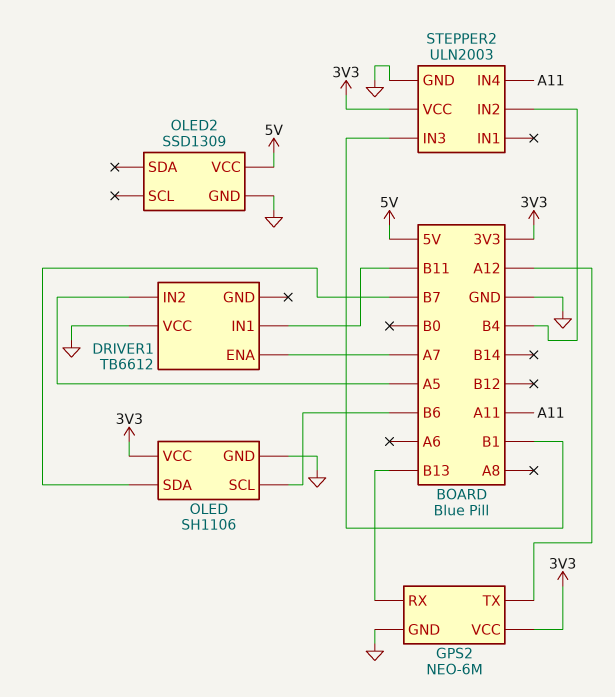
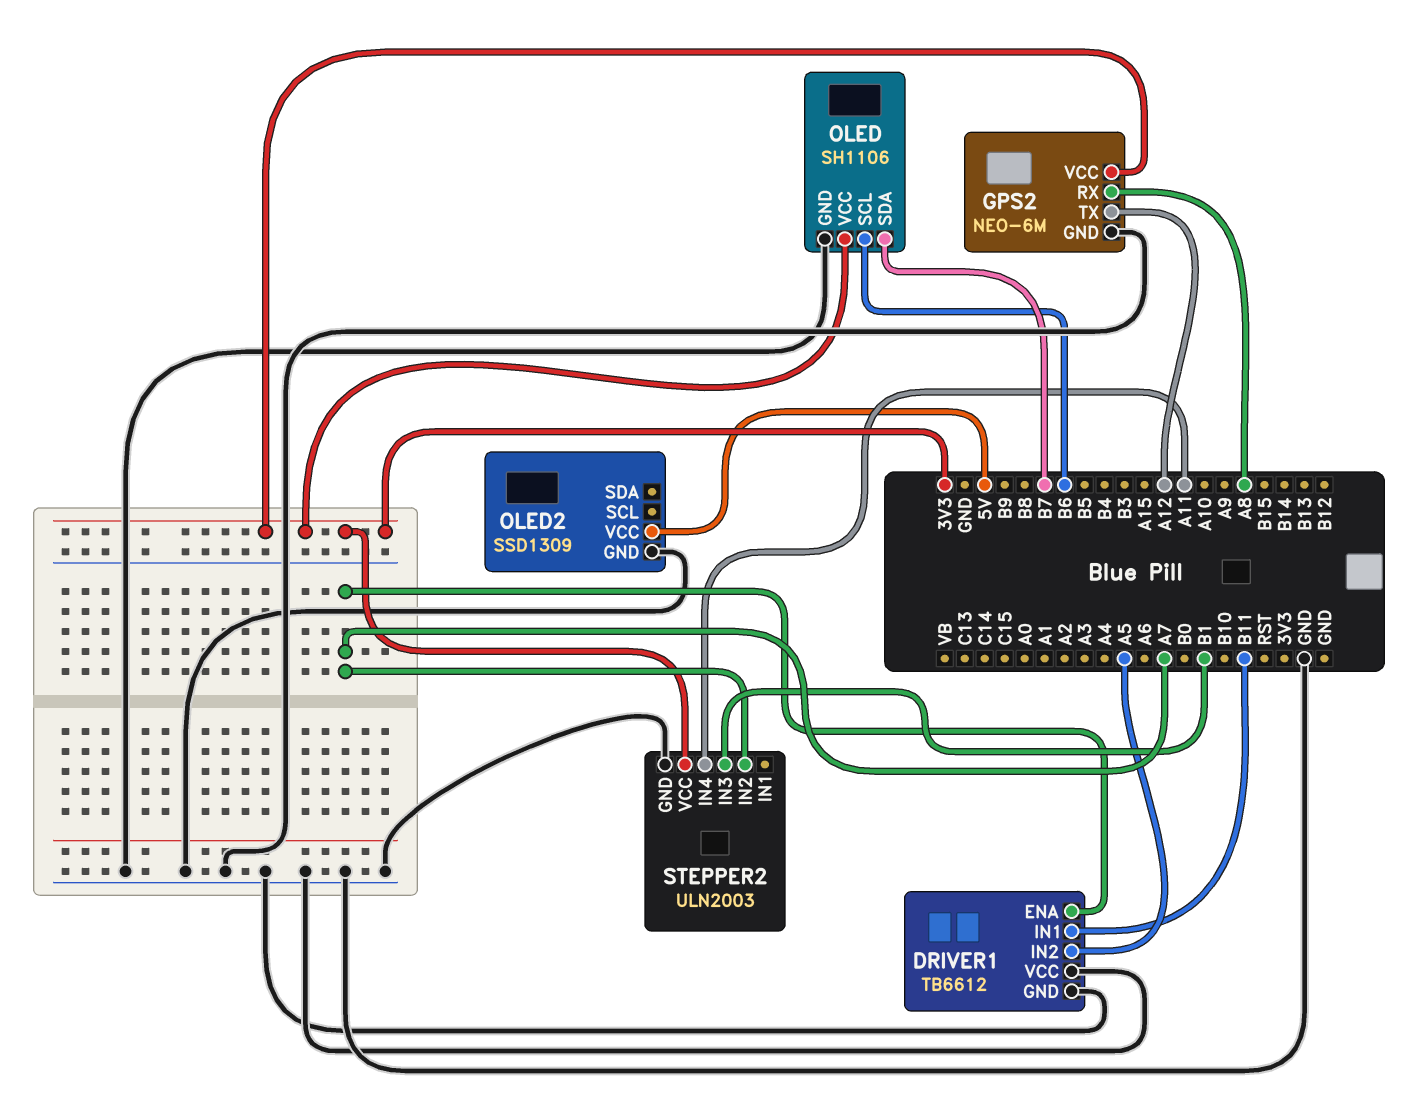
DRIVER1 pin GND: none -> GND
GPS2 pin RX: B13 -> A8
STEPPER2 pin IN2: B4 -> A7

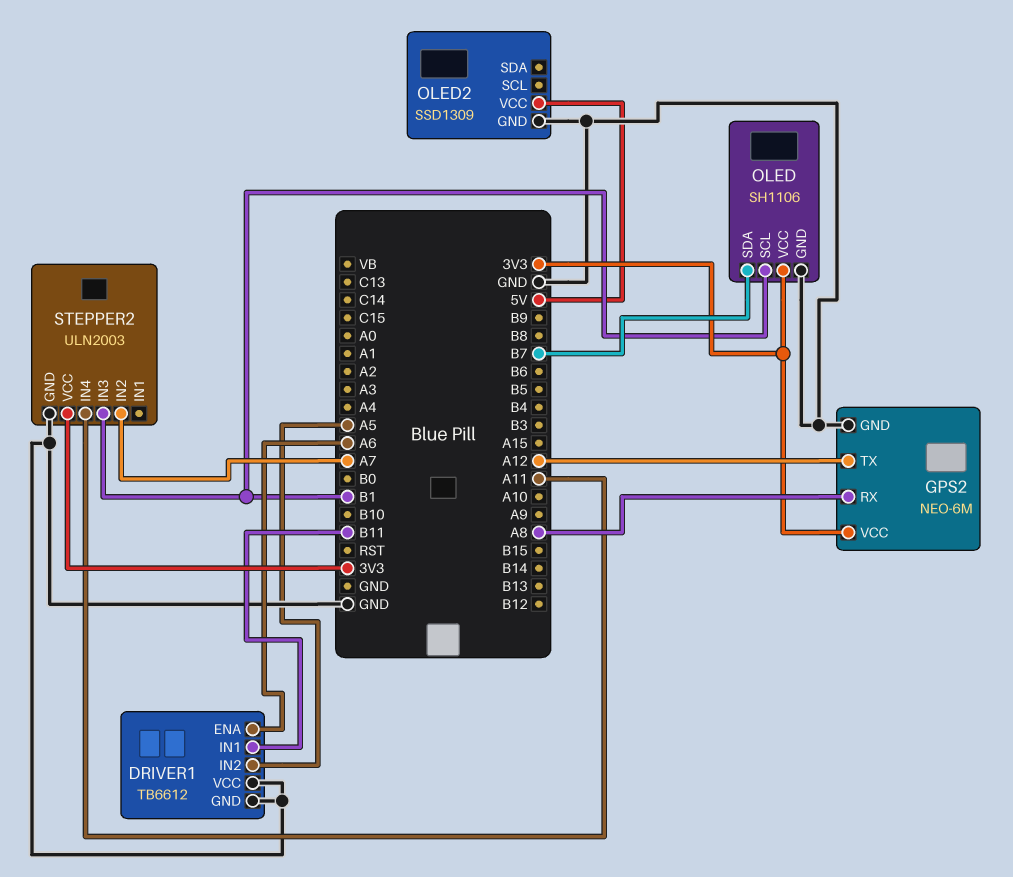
DRIVER1 pin ENA: A7 -> A6
OLED pin SCL: B6 -> B1

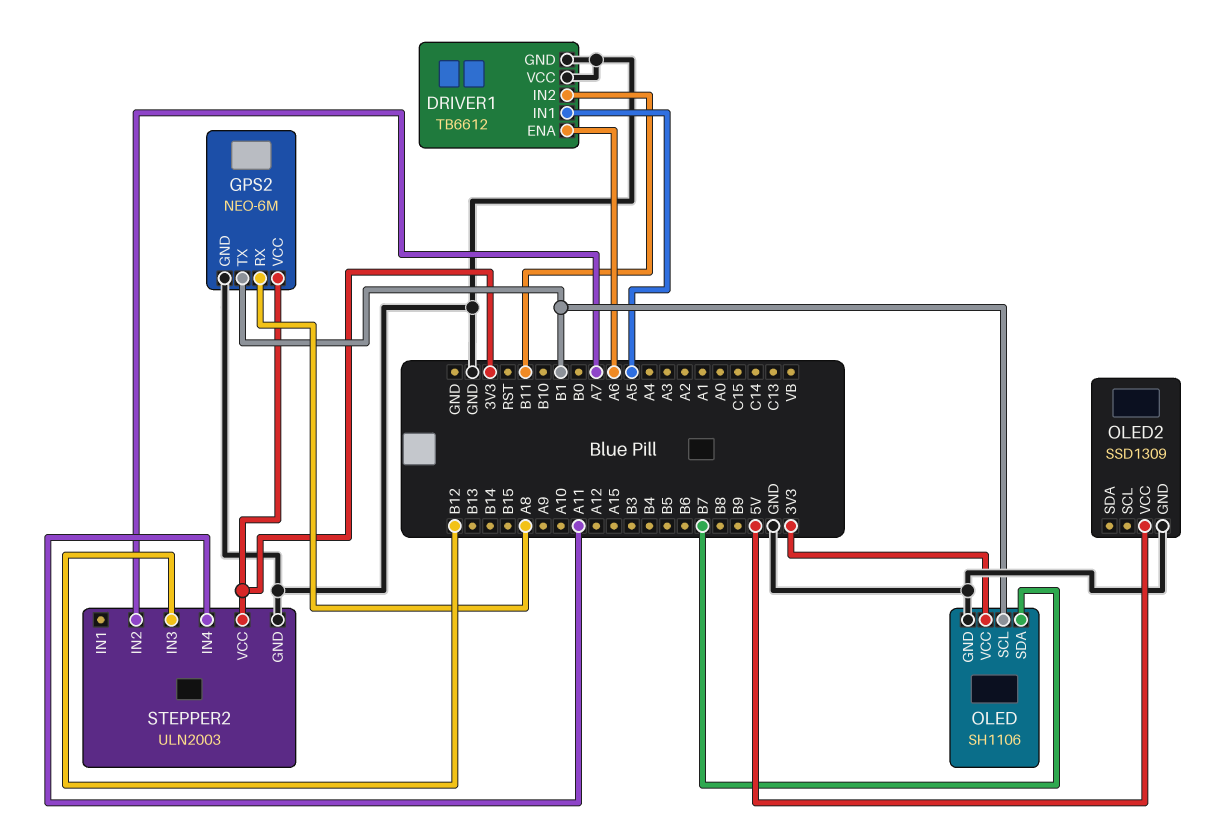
DRIVER1 pin IN1: B11 -> A5
DRIVER1 pin IN2: A5 -> B11
GPS2 pin TX: A12 -> B1
STEPPER2 pin IN3: B1 -> B12

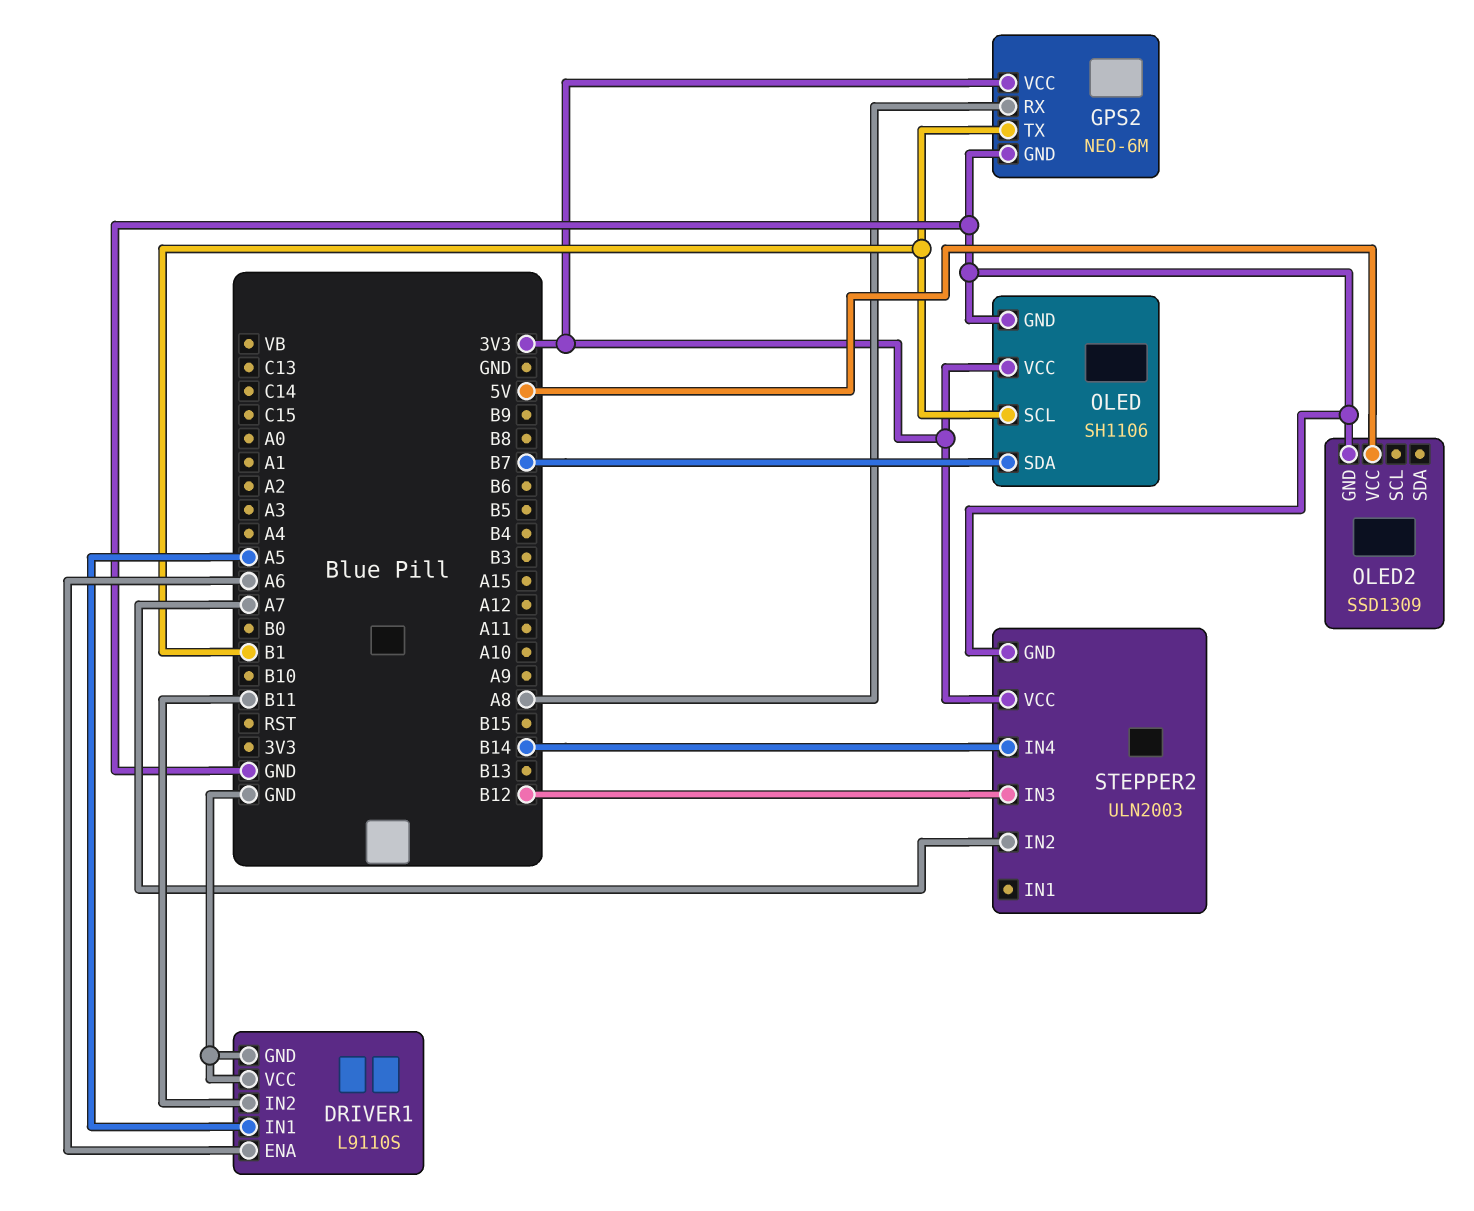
DRIVER1: TB6612 -> L9110S
STEPPER2 pin IN4: A11 -> B14

